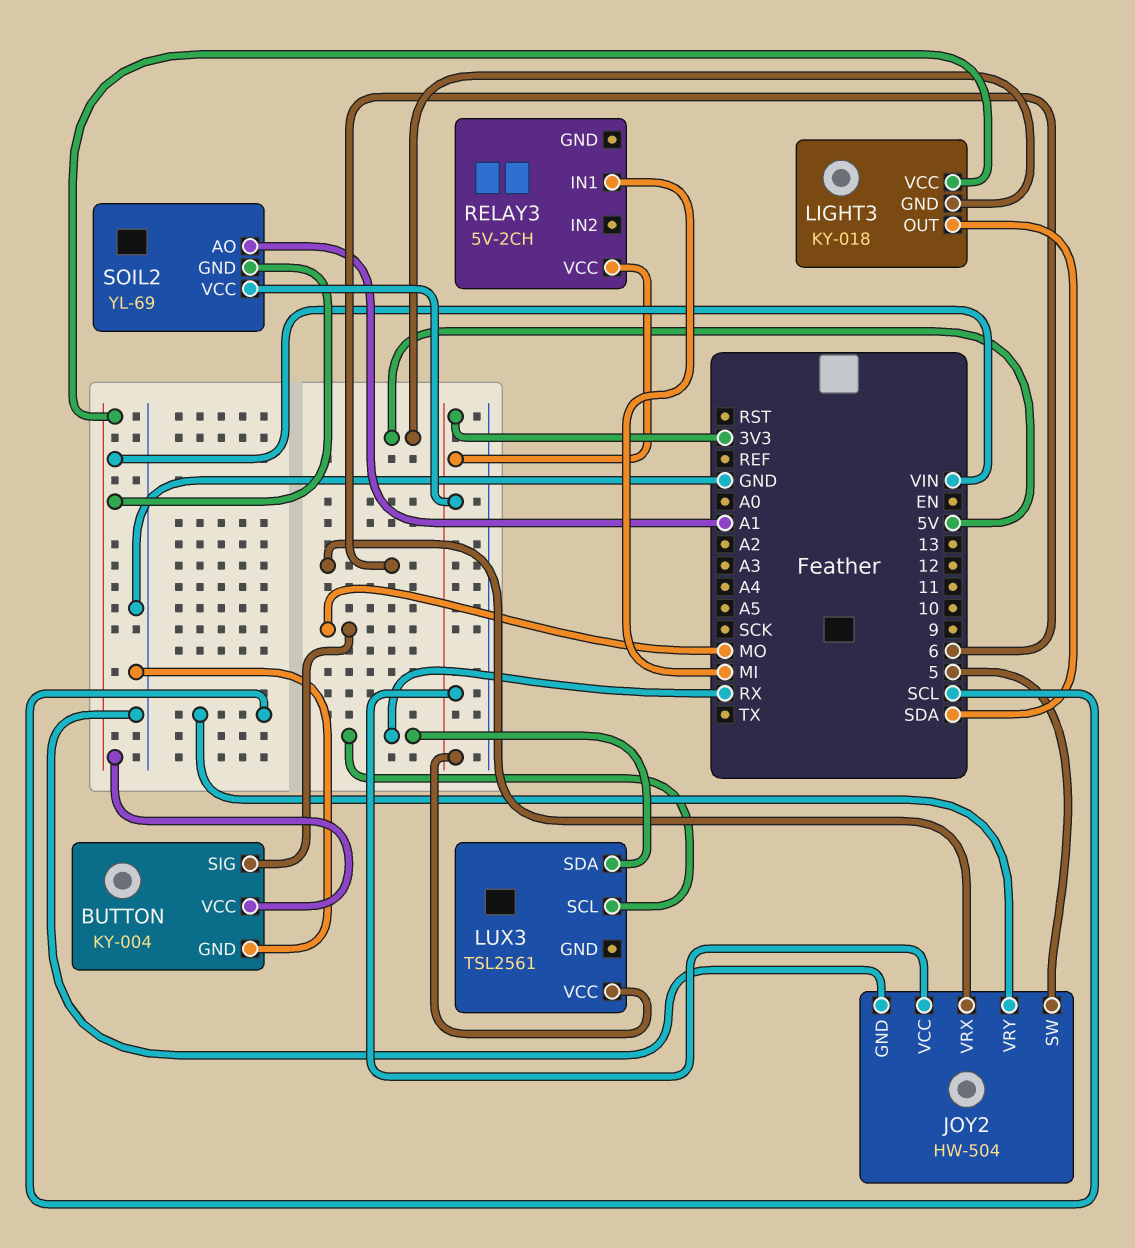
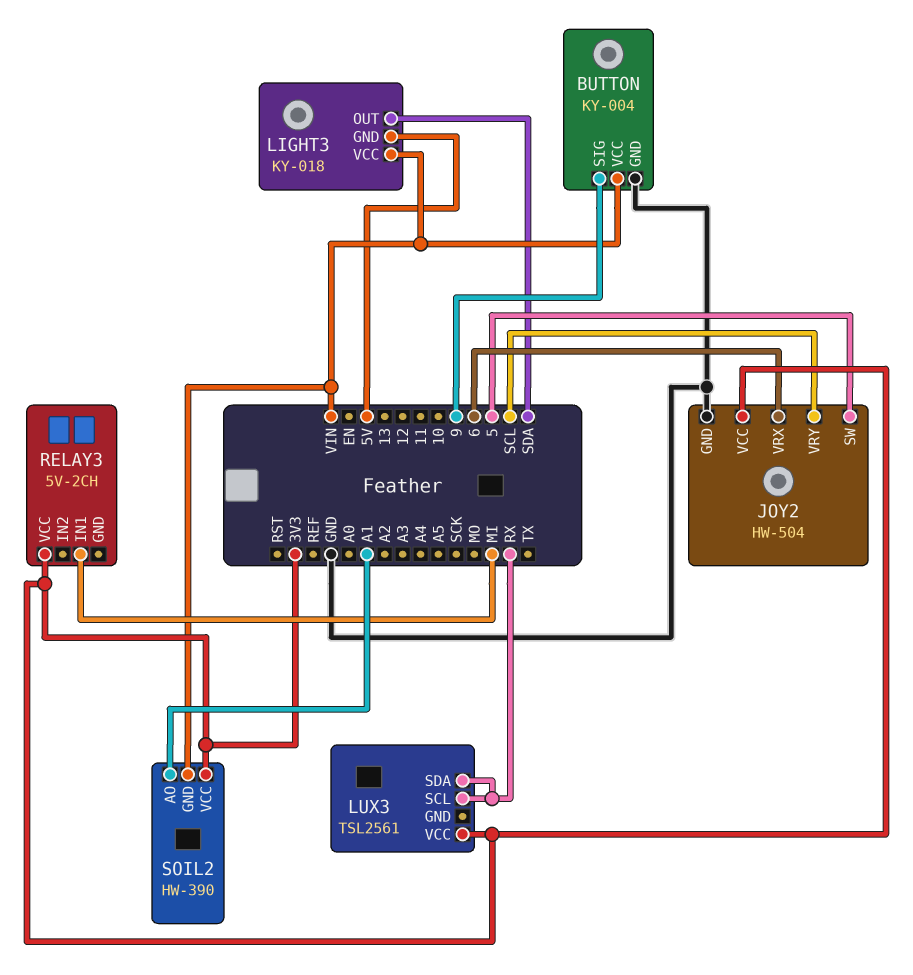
BUTTON pin SIG: MO -> 9
SOIL2: YL-69 -> HW-390

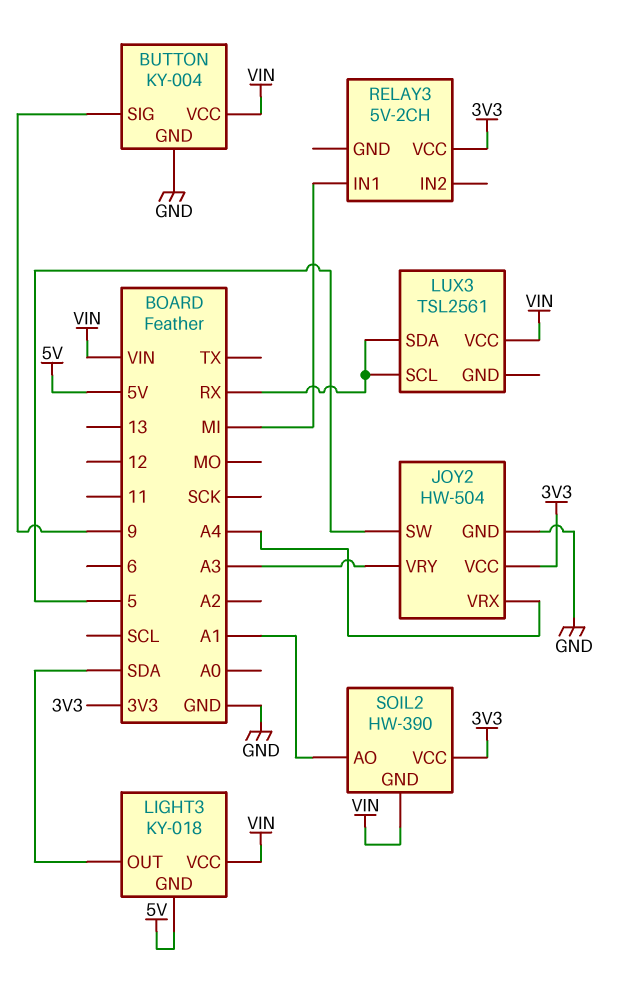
JOY2 pin VRX: 6 -> A4
JOY2 pin VRY: SCL -> A3
LUX3 pin VCC: 3V3 -> VIN

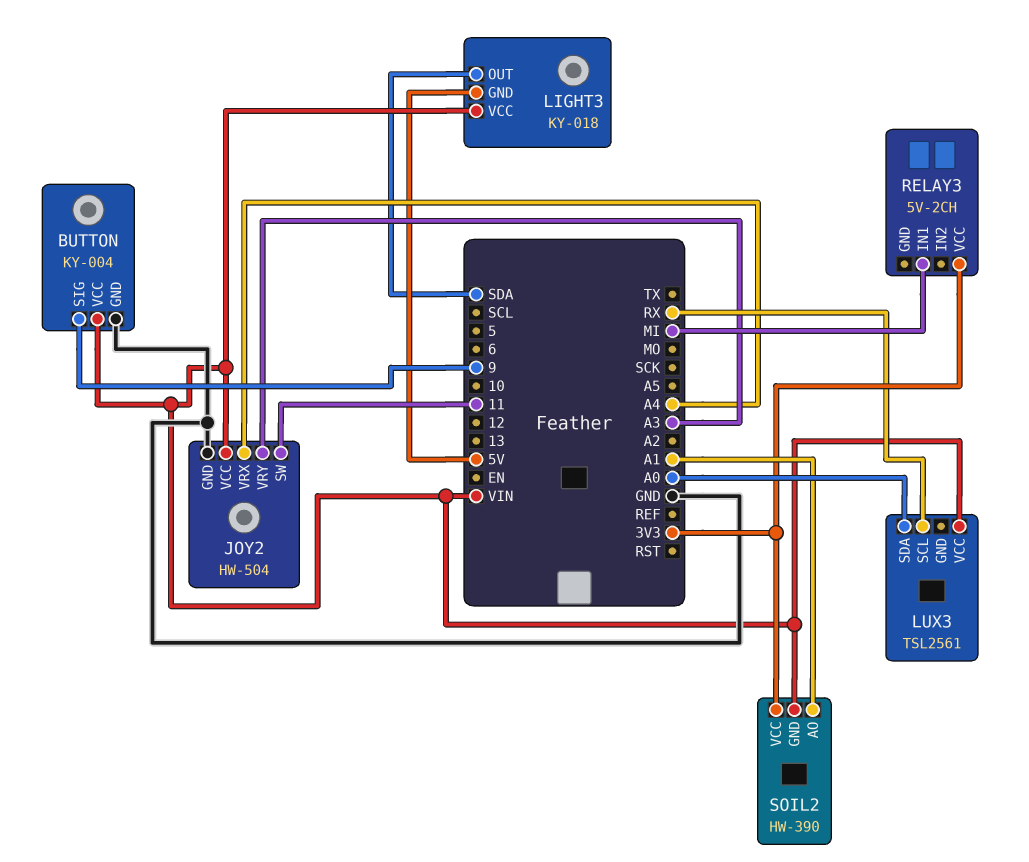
JOY2 pin SW: 5 -> 11
JOY2 pin VCC: 3V3 -> VIN
LUX3 pin SDA: RX -> A0

